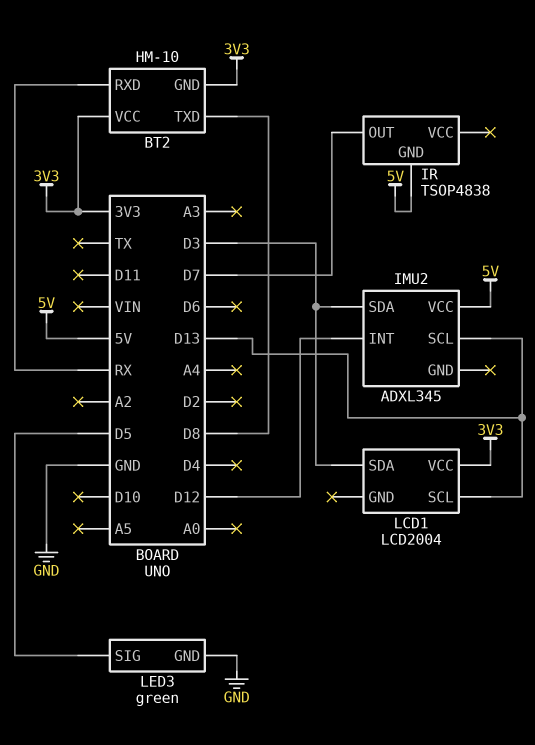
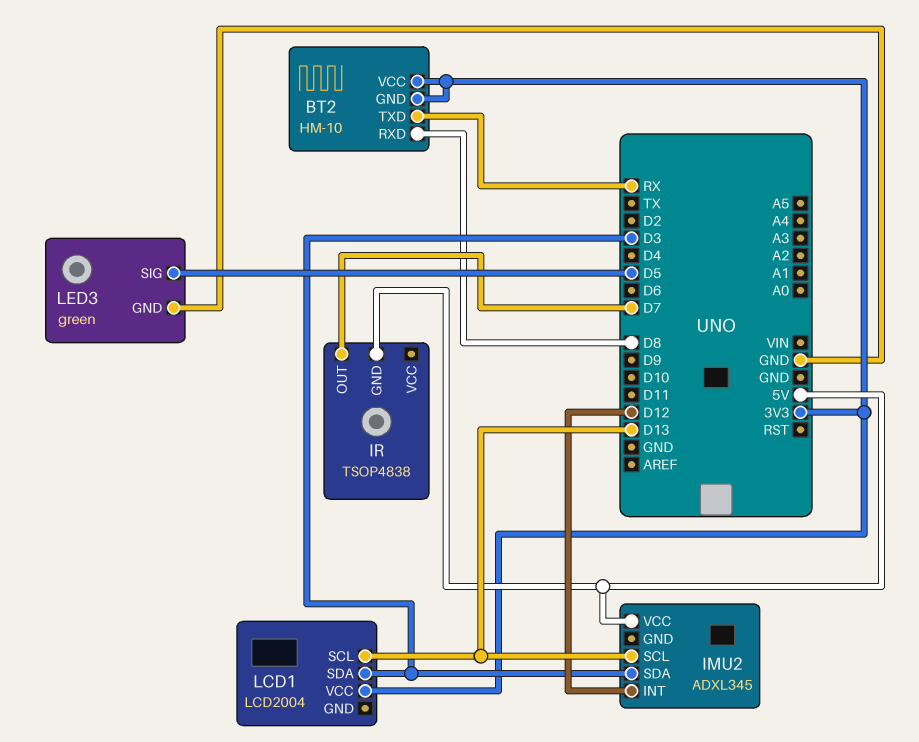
BT2 pin RXD: RX -> D8
BT2 pin TXD: D8 -> RX

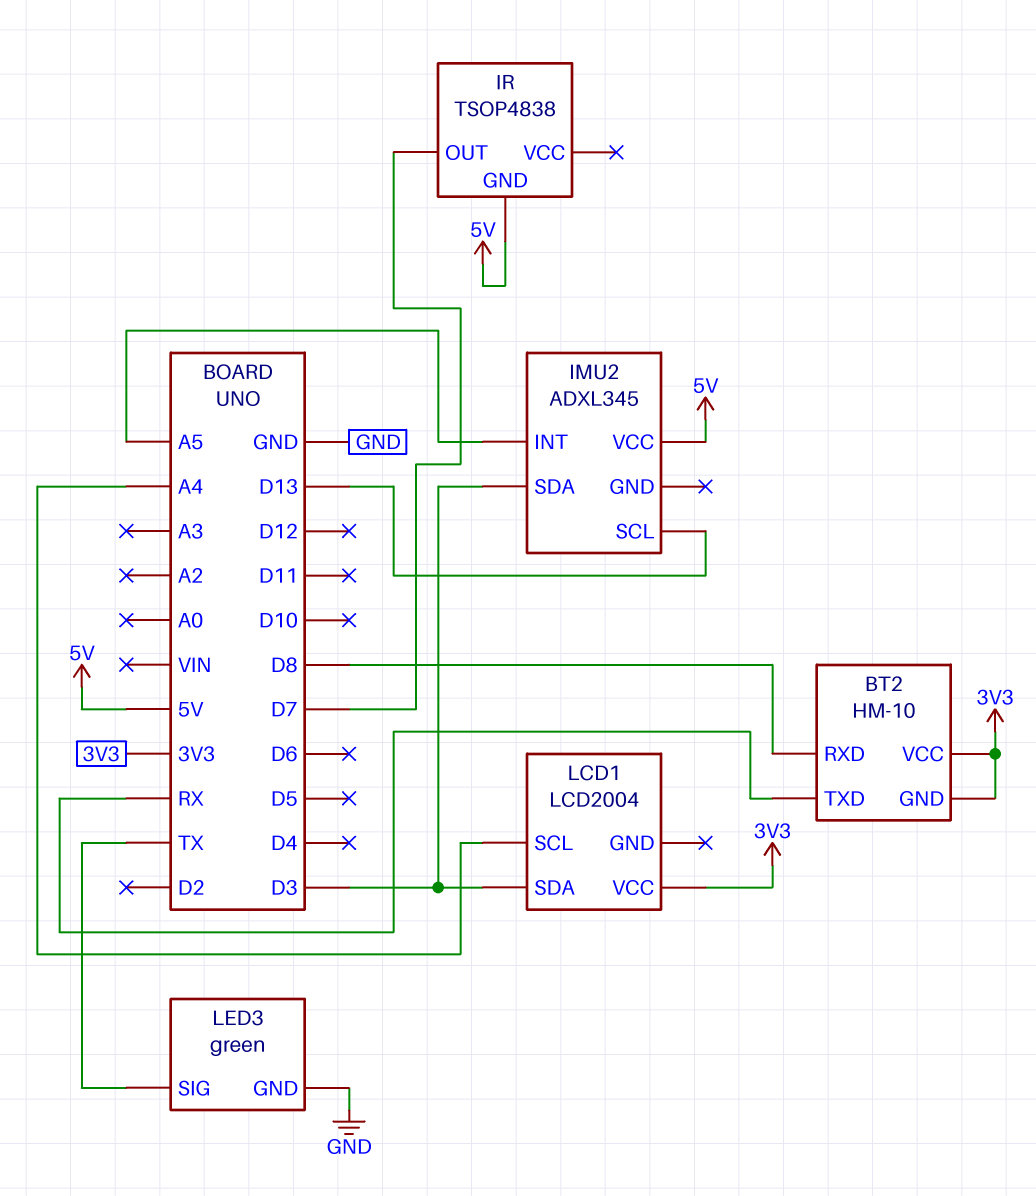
IMU2 pin INT: D12 -> A5
LCD1 pin SCL: D13 -> A4
LED3 pin SIG: D5 -> TX

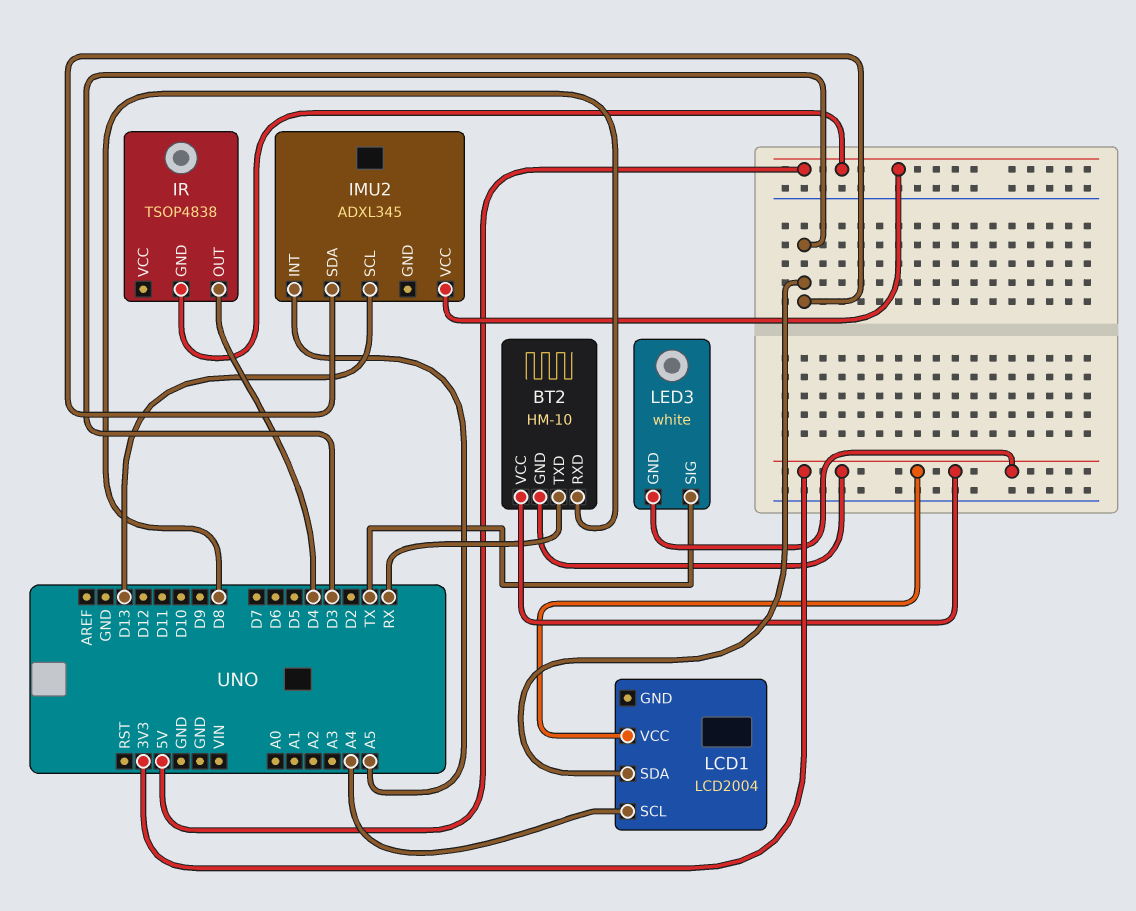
IR pin OUT: D7 -> D4
LED3: green -> white
LED3 pin GND: GND -> 3V3

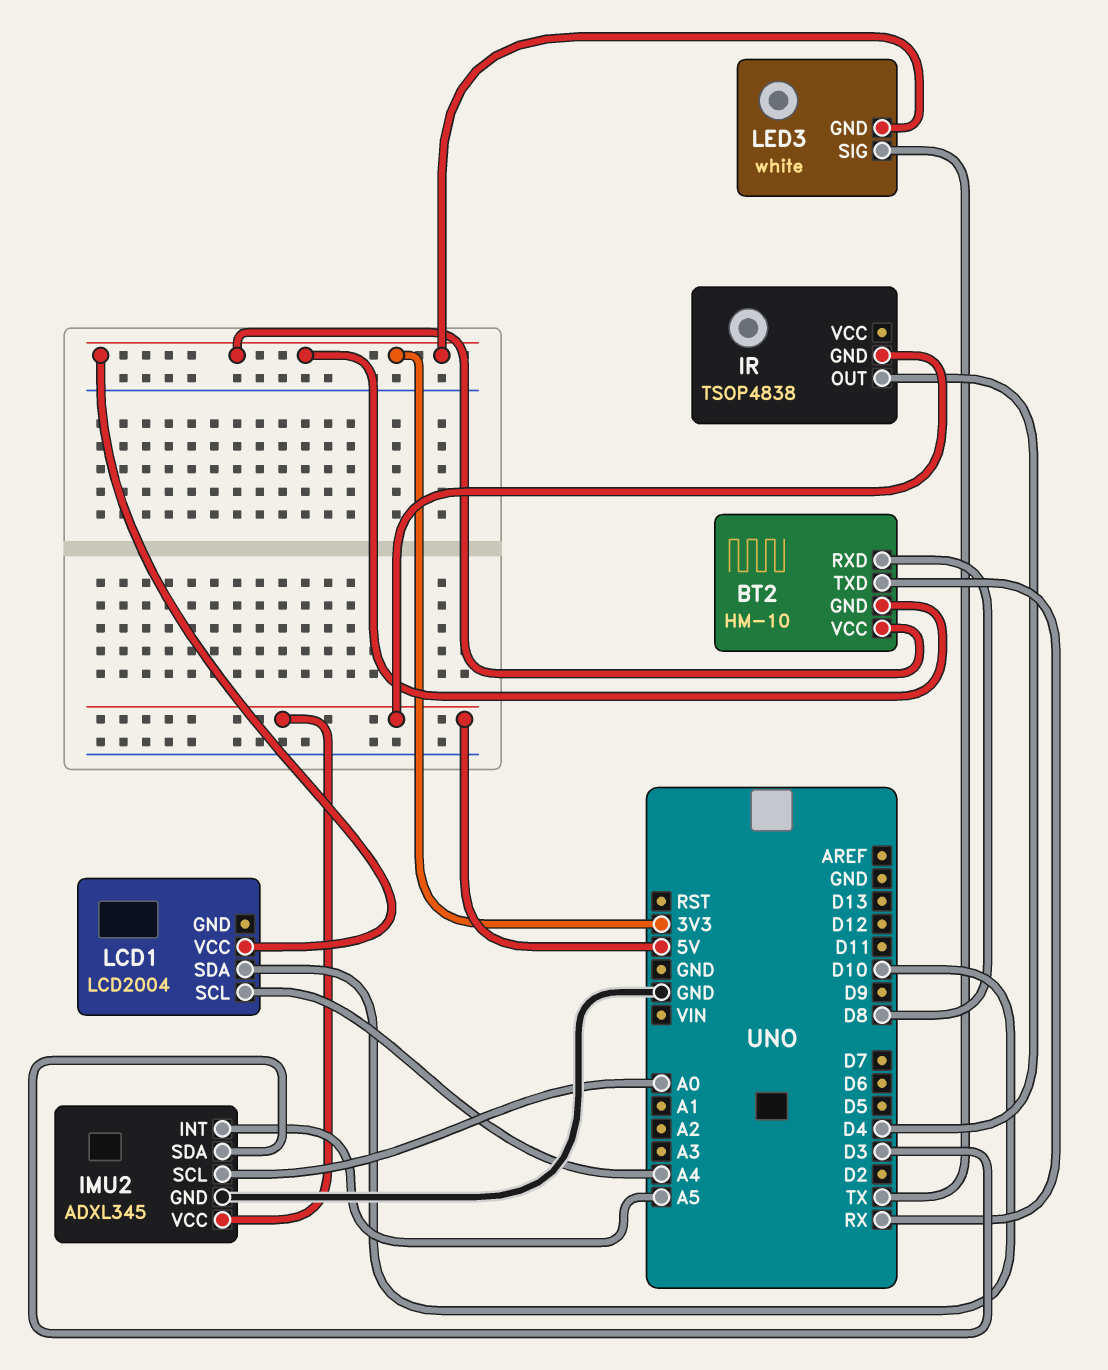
IMU2 pin GND: none -> GND
IMU2 pin SCL: D13 -> A0
LCD1 pin SDA: D3 -> D10

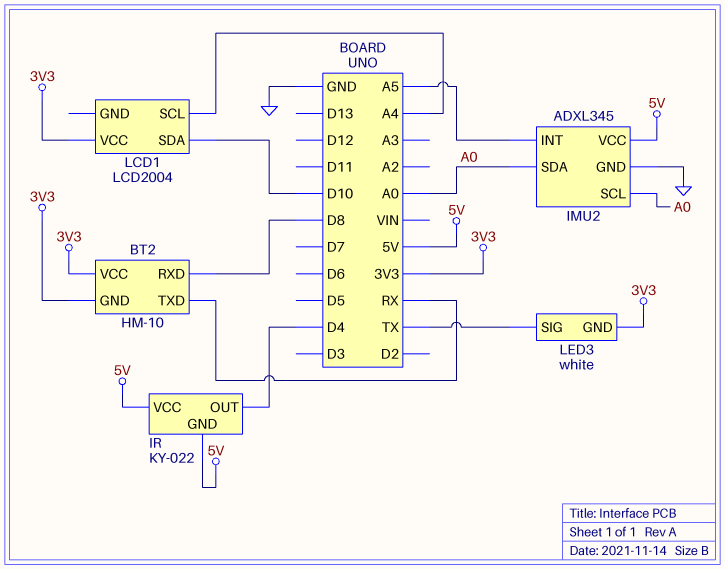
IMU2 pin SDA: D3 -> A0
IR: TSOP4838 -> KY-022
IR pin VCC: none -> 5V

